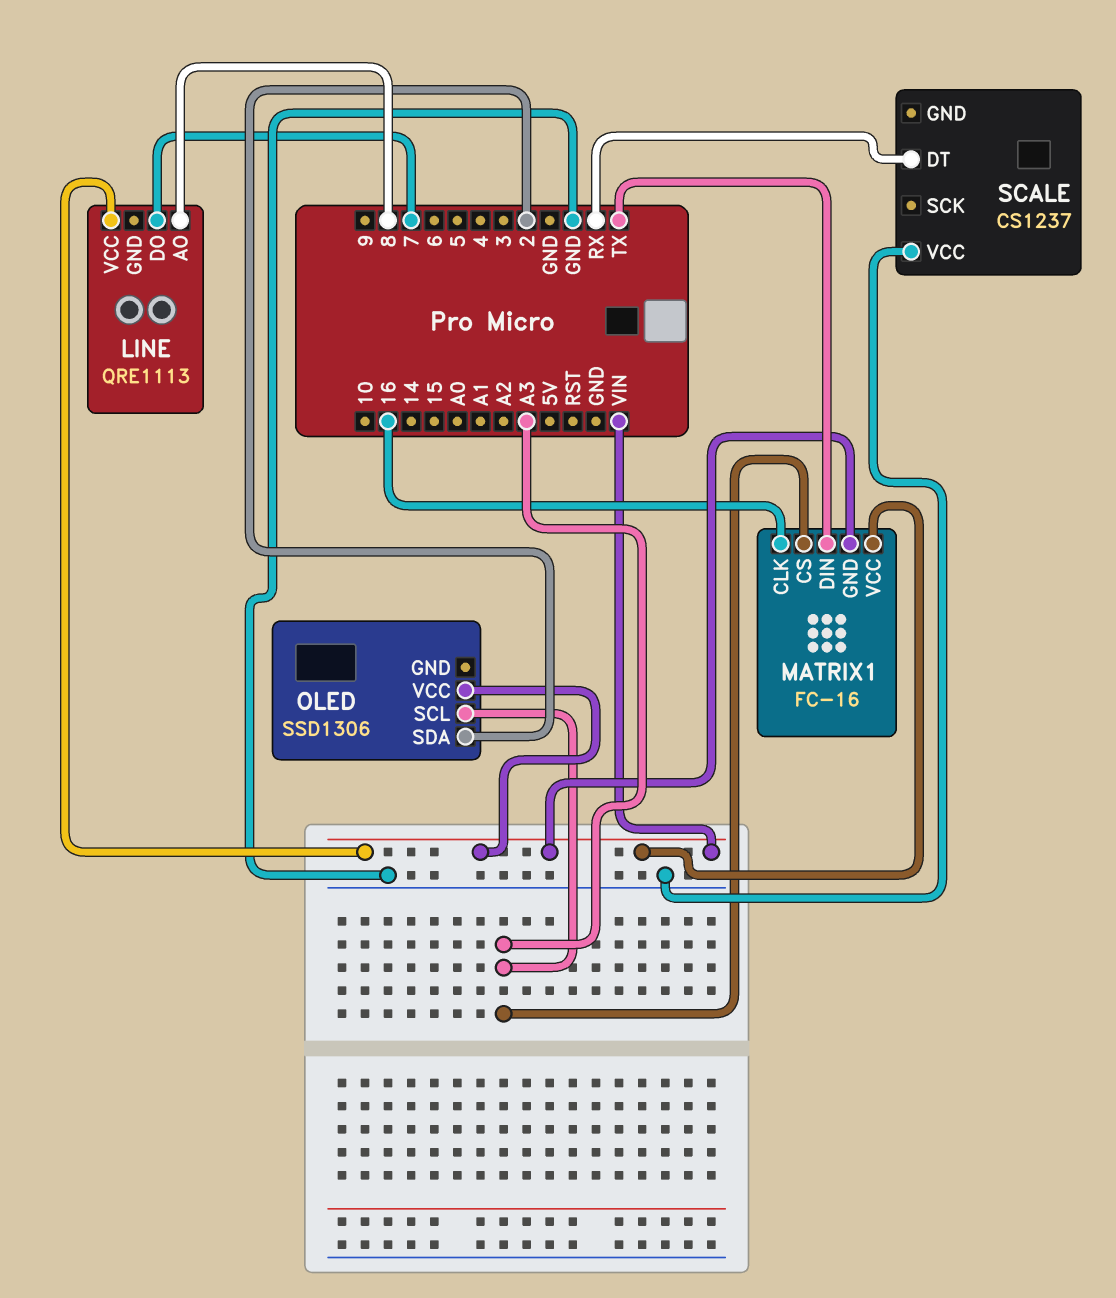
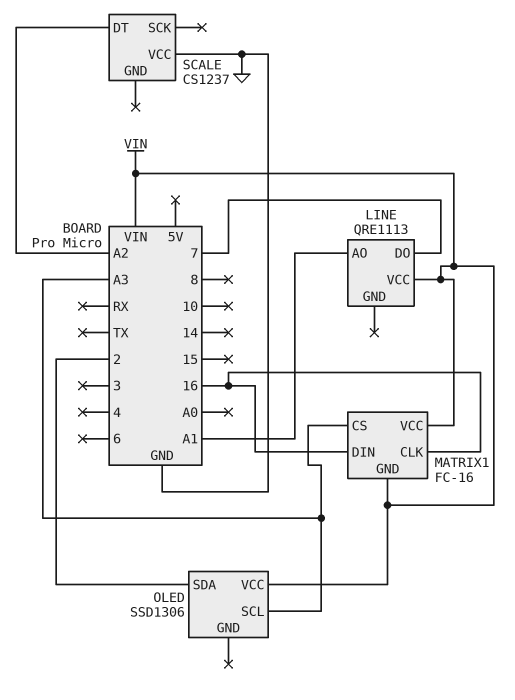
LINE pin AO: 8 -> A1
MATRIX1 pin DIN: TX -> 16
SCALE pin DT: RX -> A2

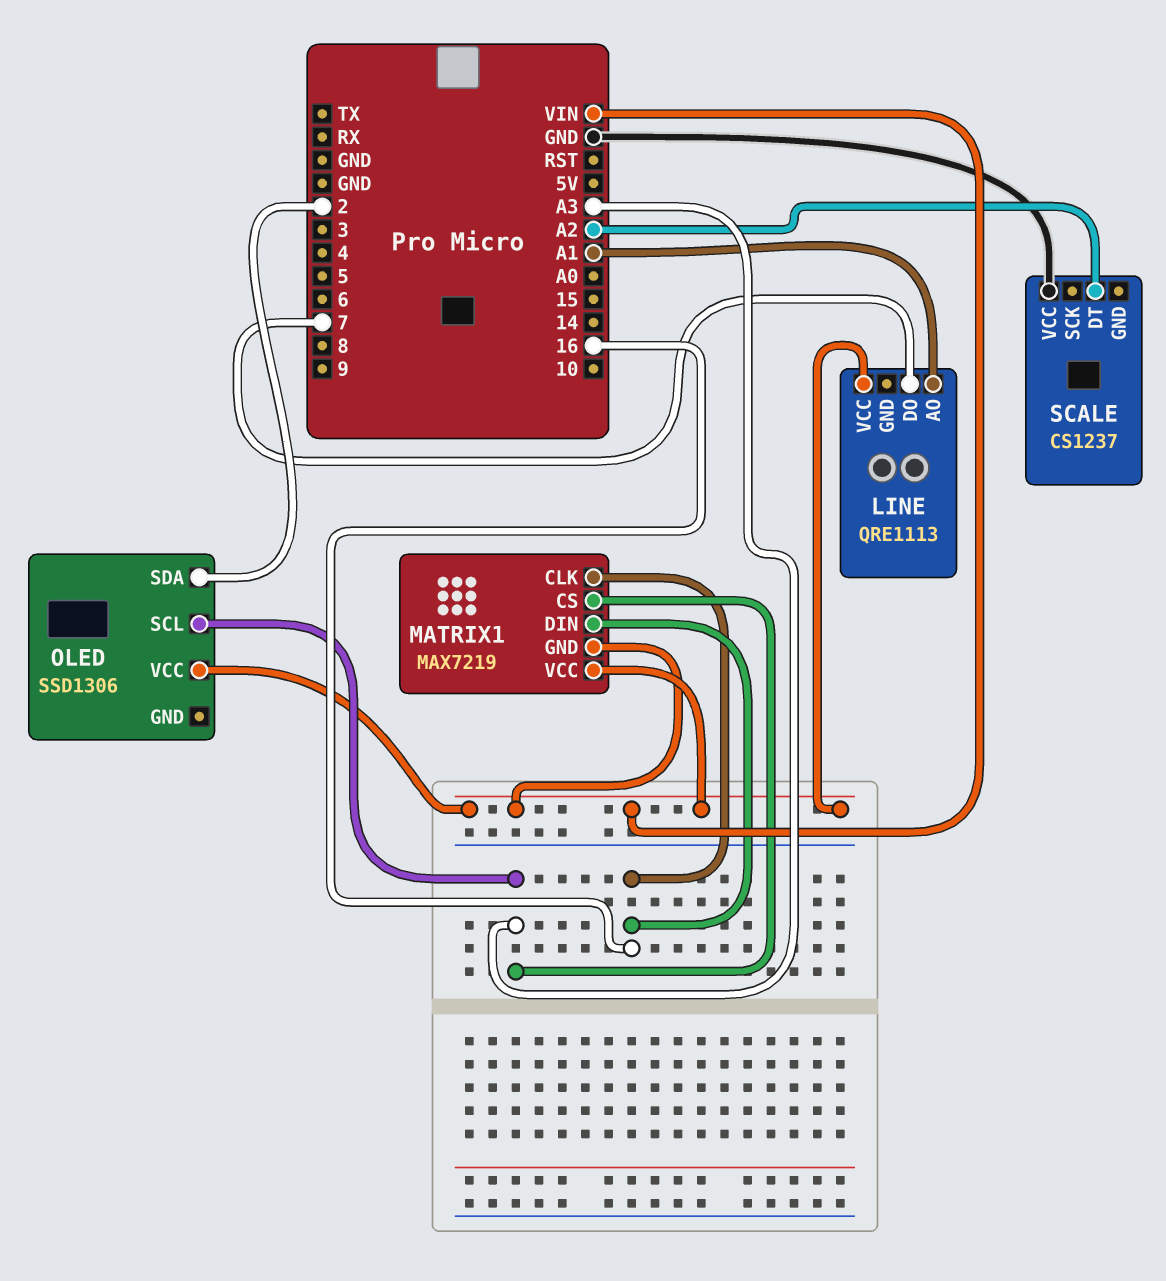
MATRIX1: FC-16 -> MAX7219

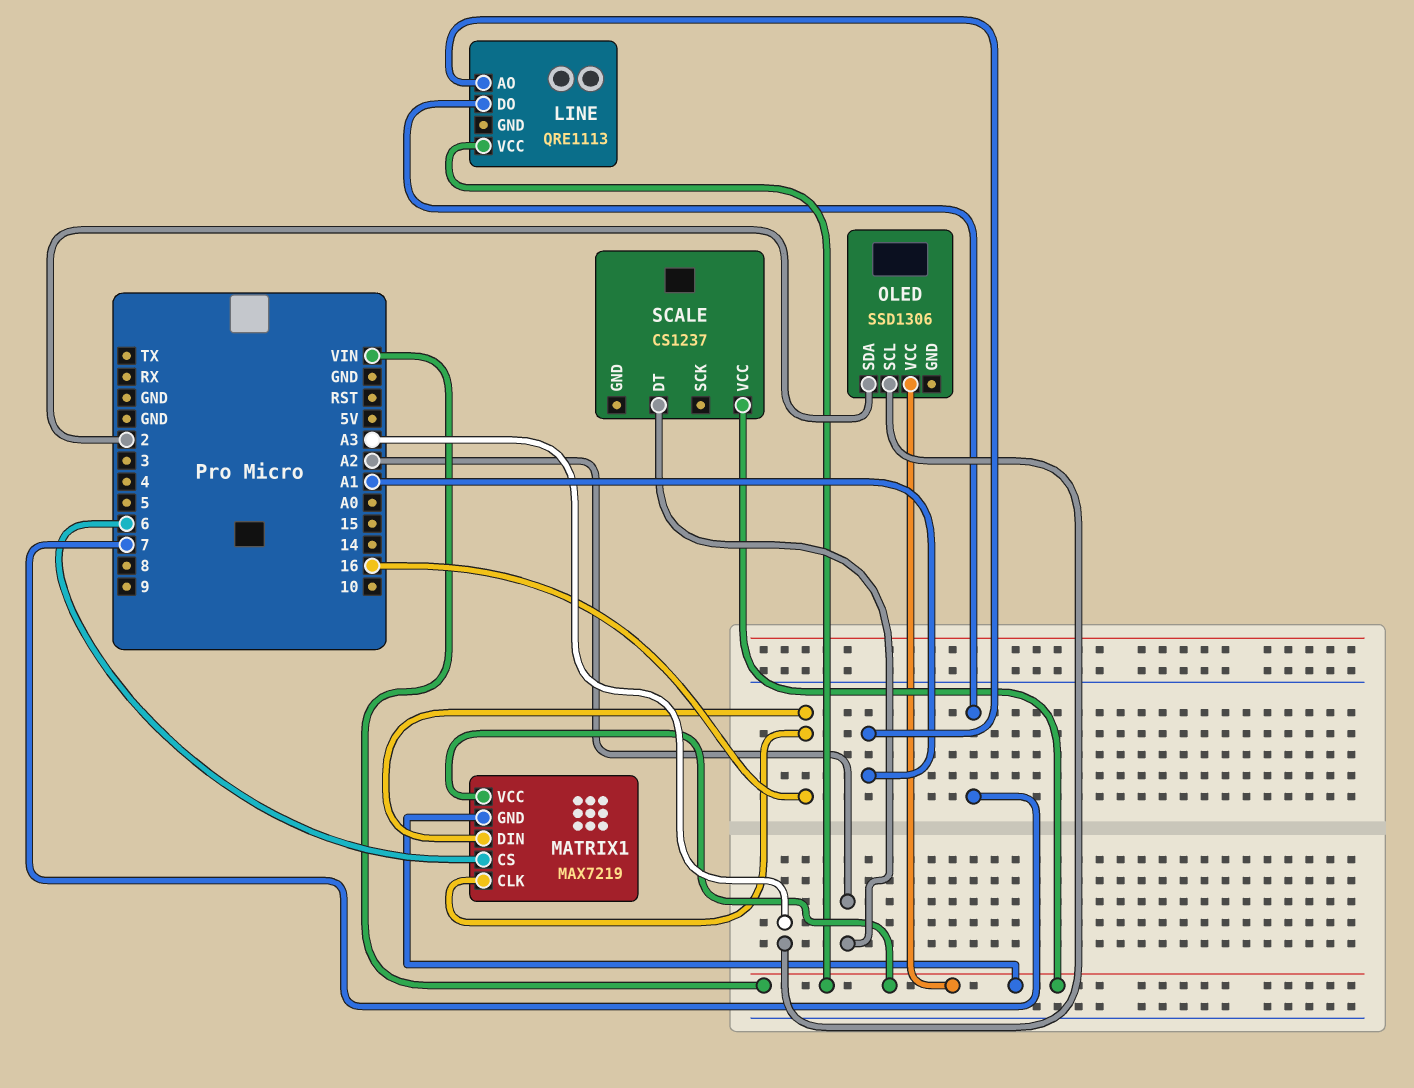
MATRIX1 pin CS: A3 -> 6
SCALE pin VCC: GND -> VIN

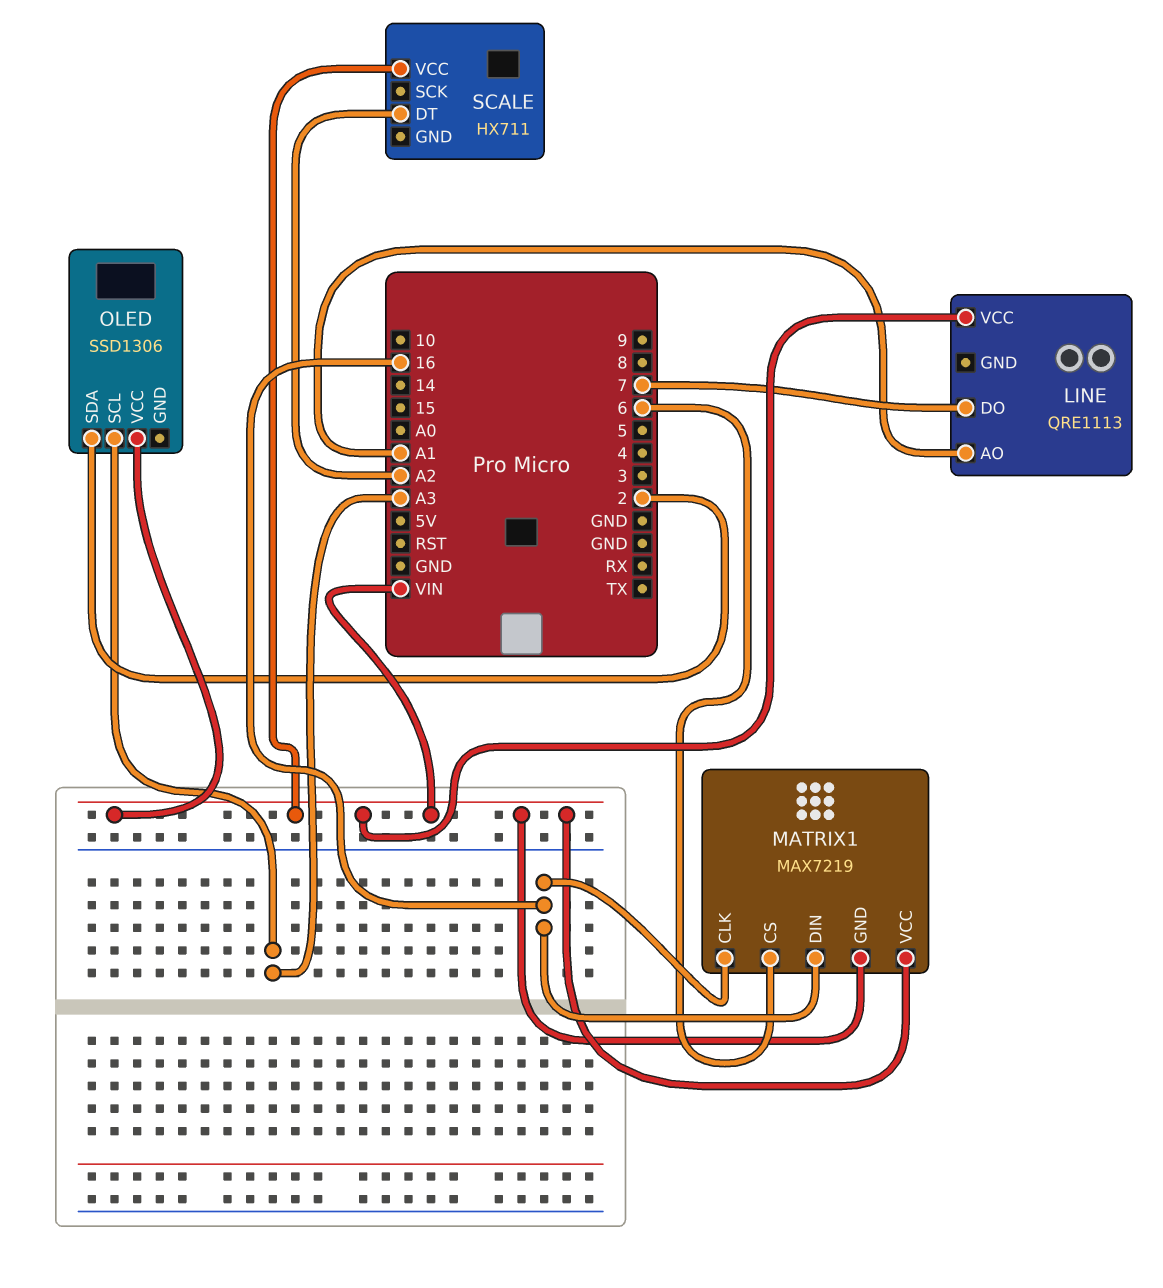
SCALE: CS1237 -> HX711

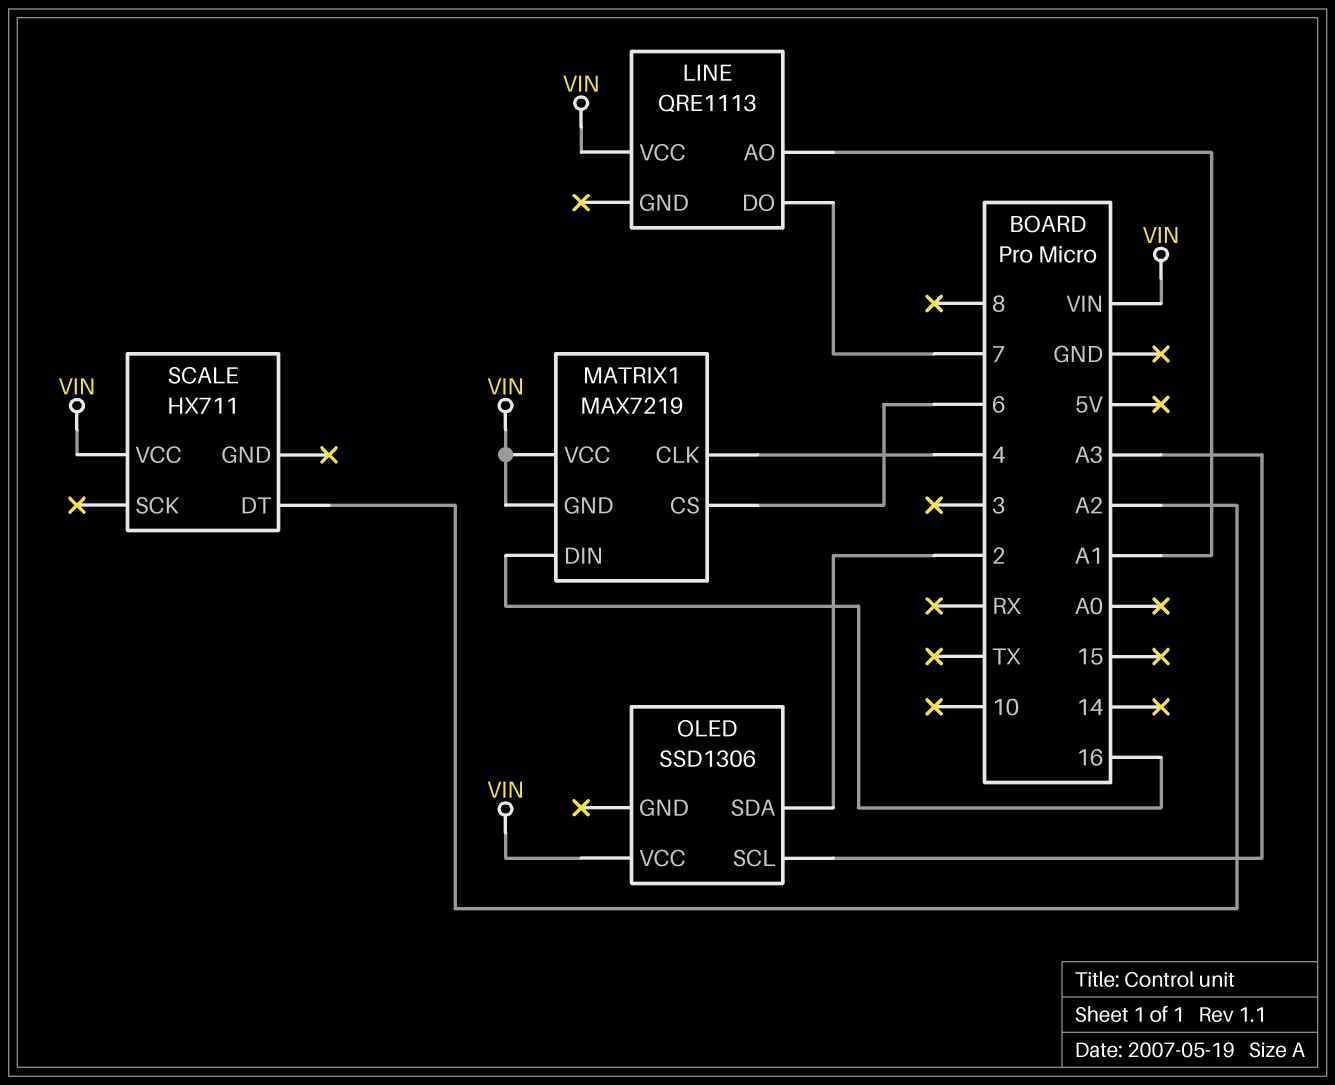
MATRIX1 pin CLK: 16 -> 4

